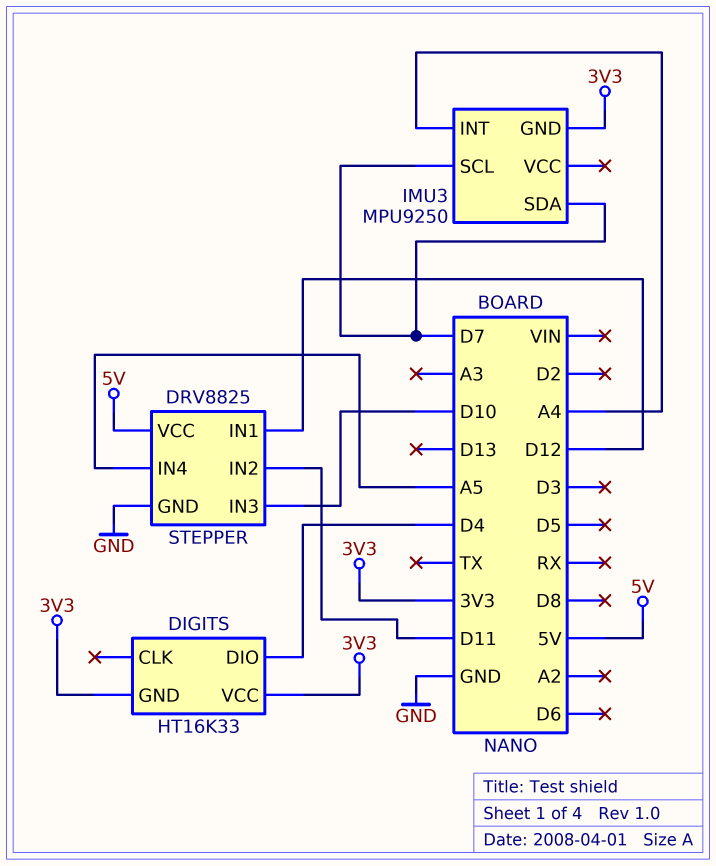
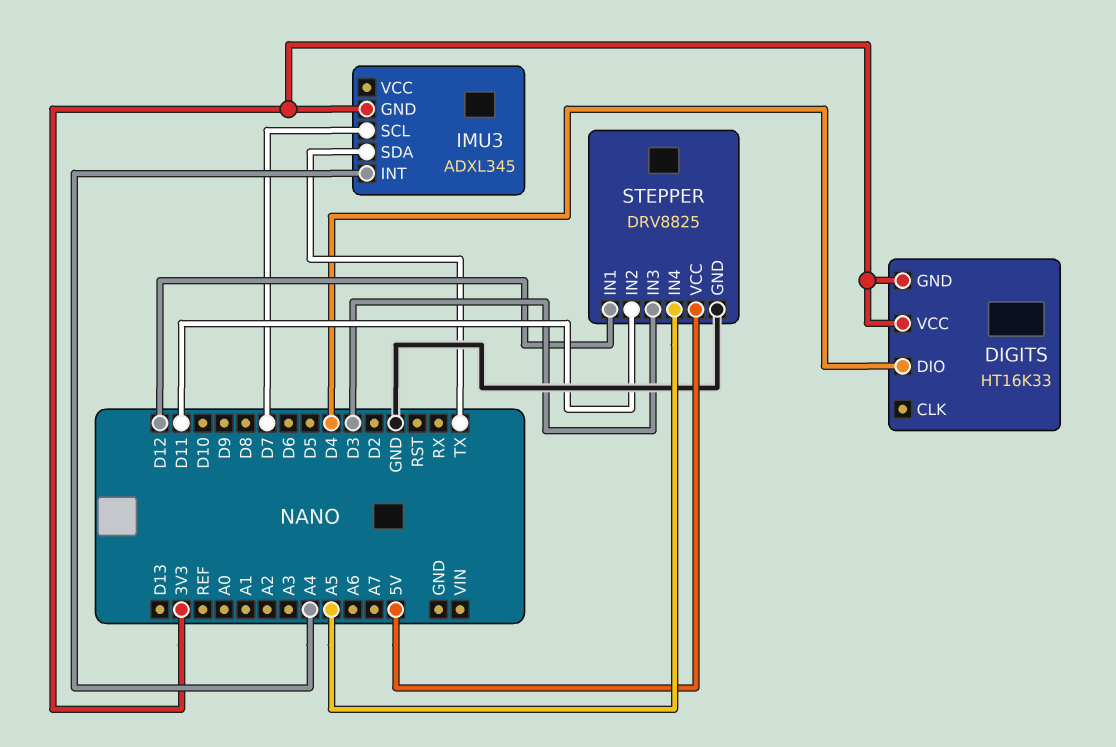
IMU3: MPU9250 -> ADXL345
IMU3 pin SDA: D7 -> TX
STEPPER pin IN3: D10 -> D3

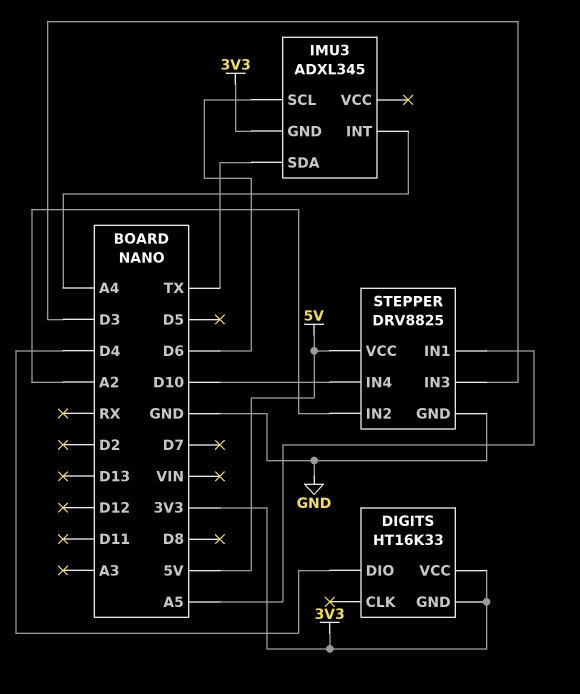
IMU3 pin SCL: D7 -> D6
STEPPER pin IN1: D12 -> A5
STEPPER pin IN2: D11 -> A2
STEPPER pin IN4: A5 -> D10

